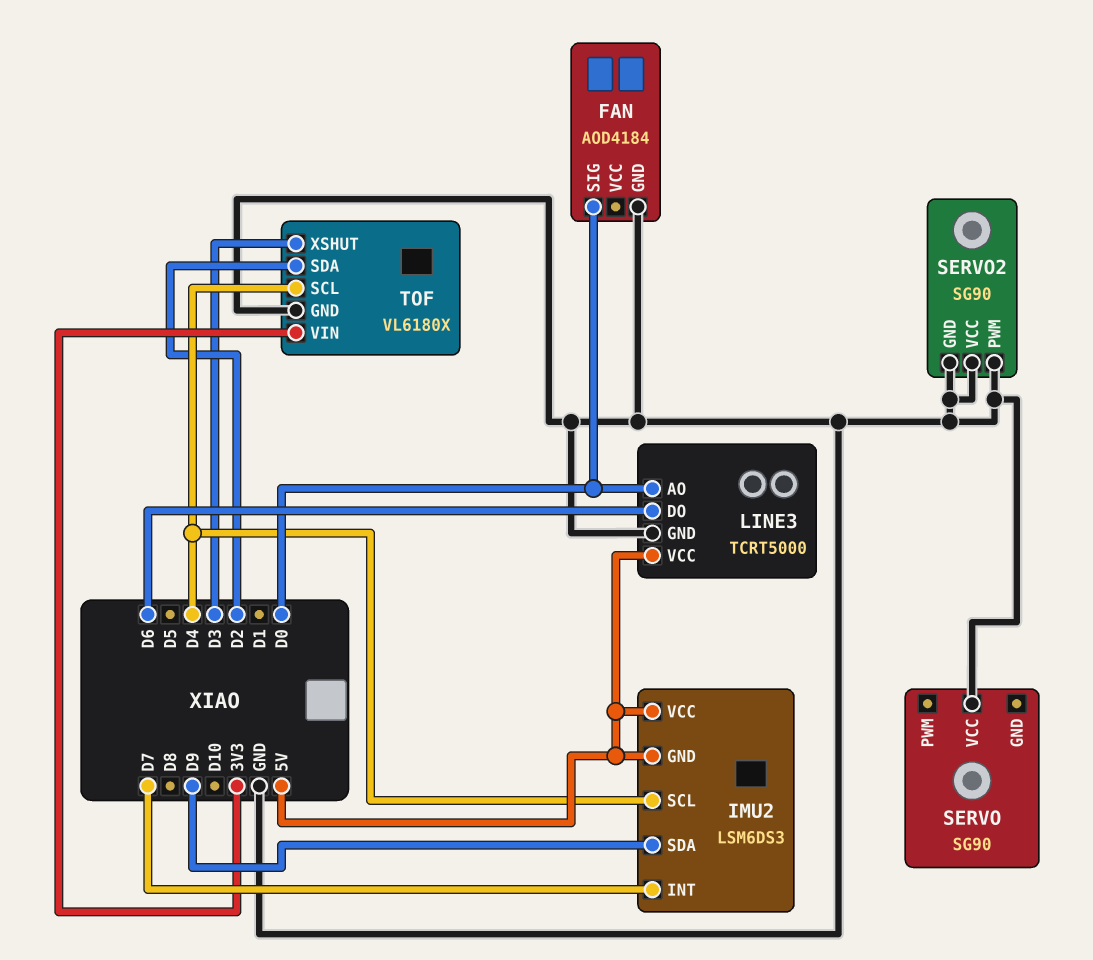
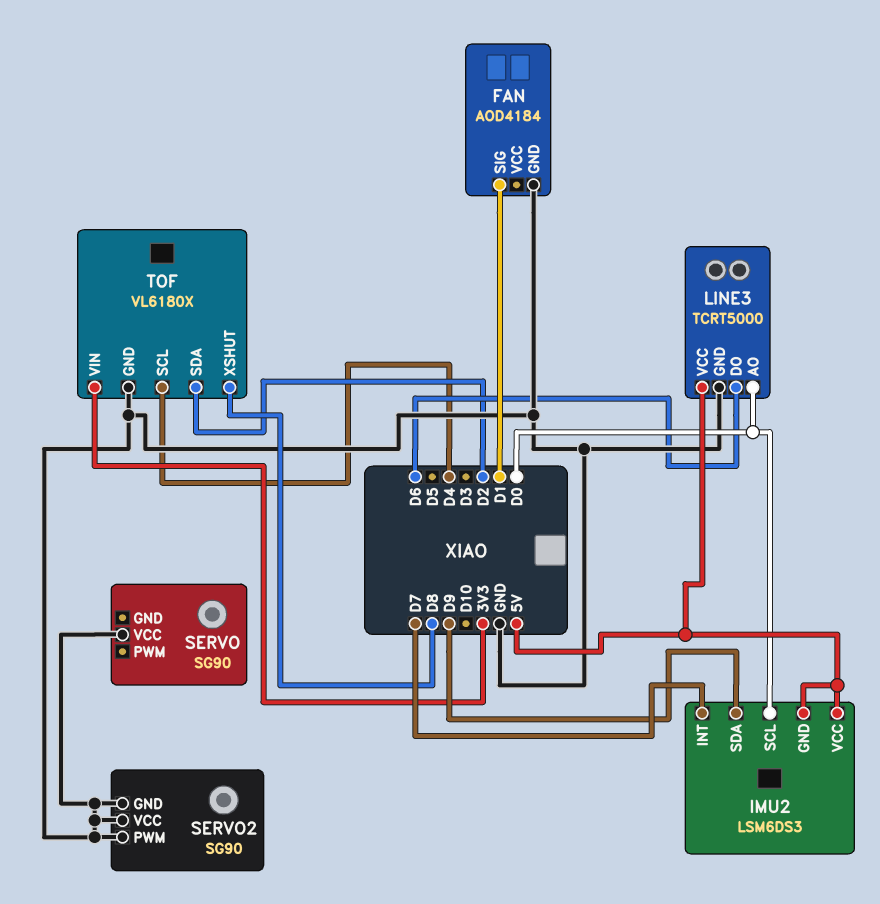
FAN pin SIG: D0 -> D1
IMU2 pin SCL: D4 -> D0
TOF pin XSHUT: D3 -> D8

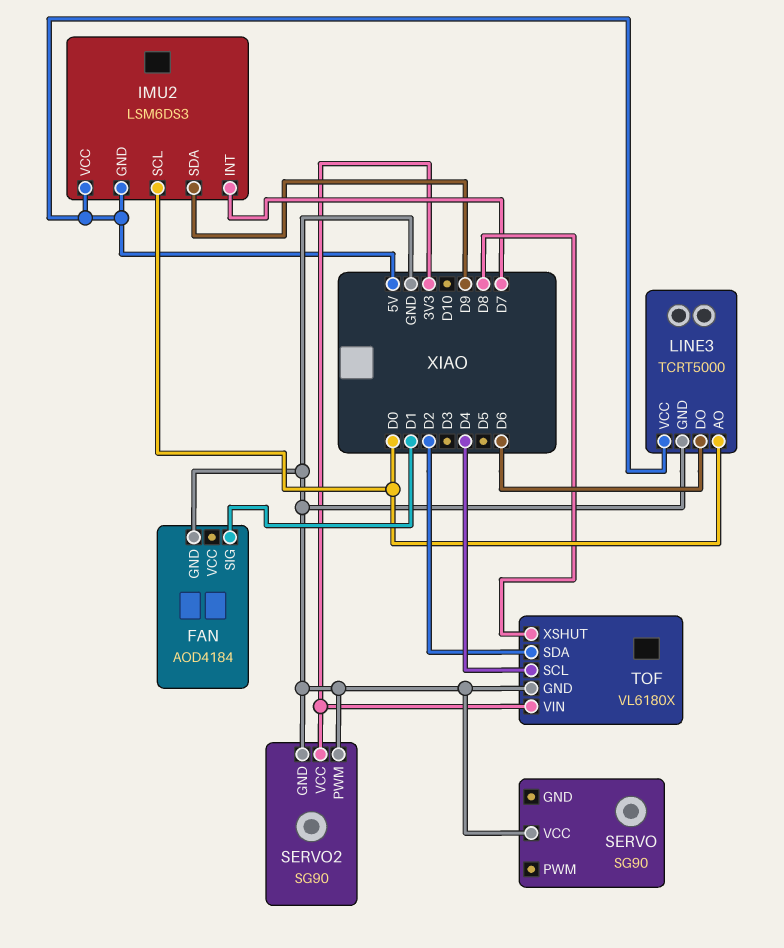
SERVO2 pin VCC: GND -> 3V3

